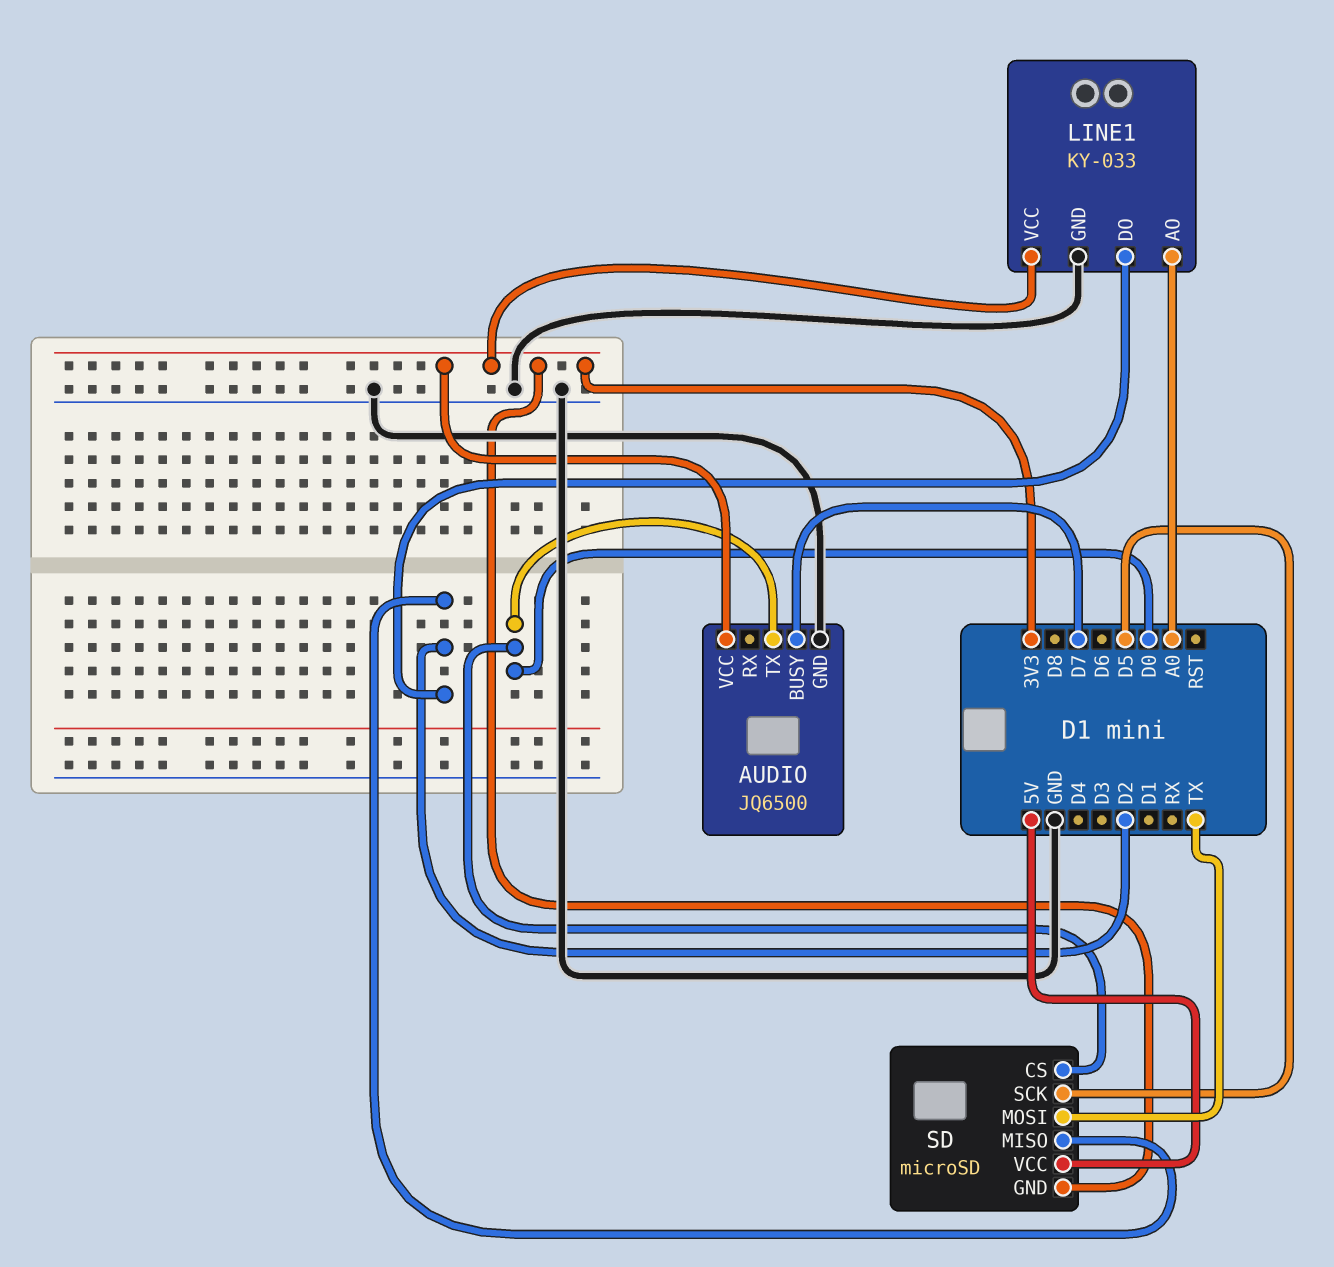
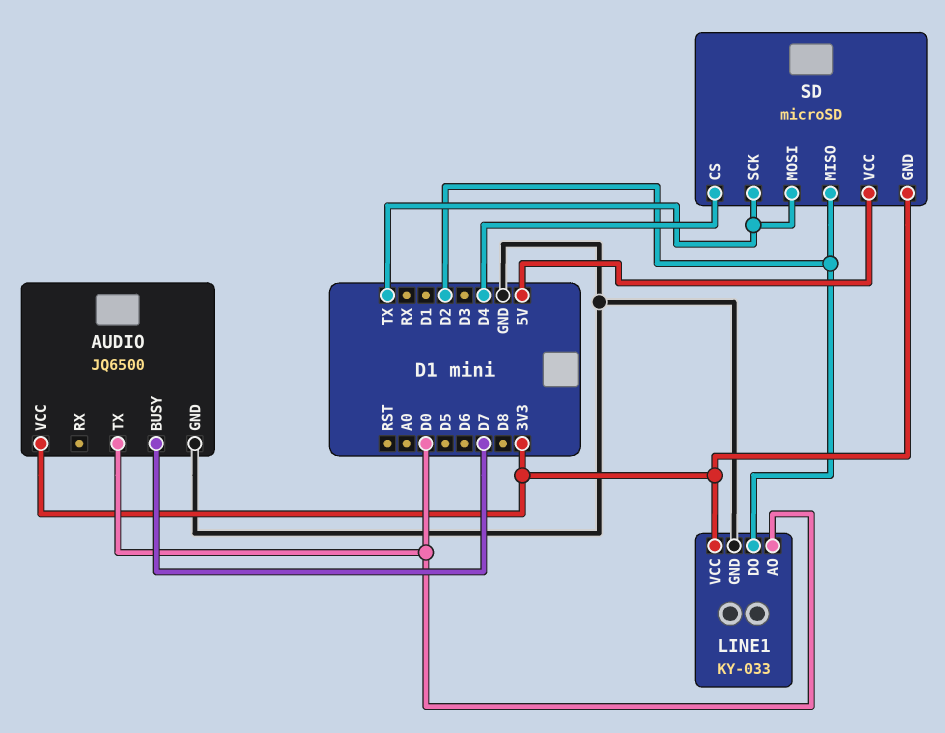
LINE1 pin AO: A0 -> D0
SD pin CS: D0 -> D4
SD pin SCK: D5 -> TX

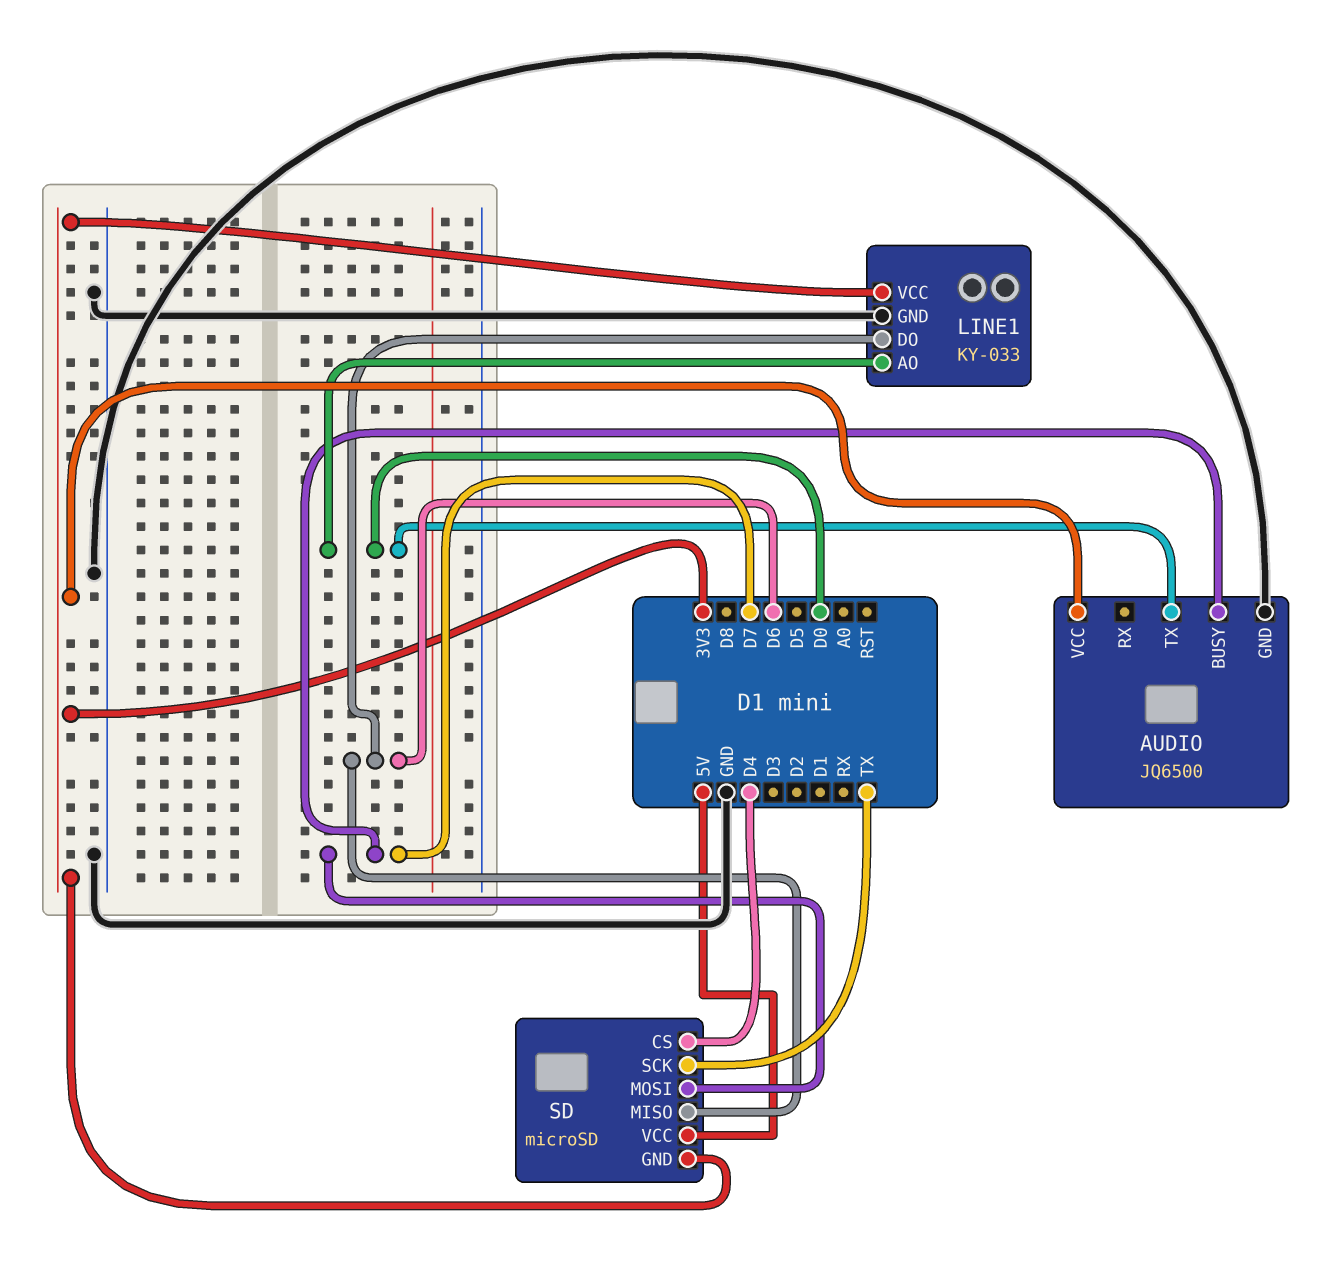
LINE1 pin DO: D2 -> D6
SD pin MISO: D2 -> D6
SD pin MOSI: TX -> D7

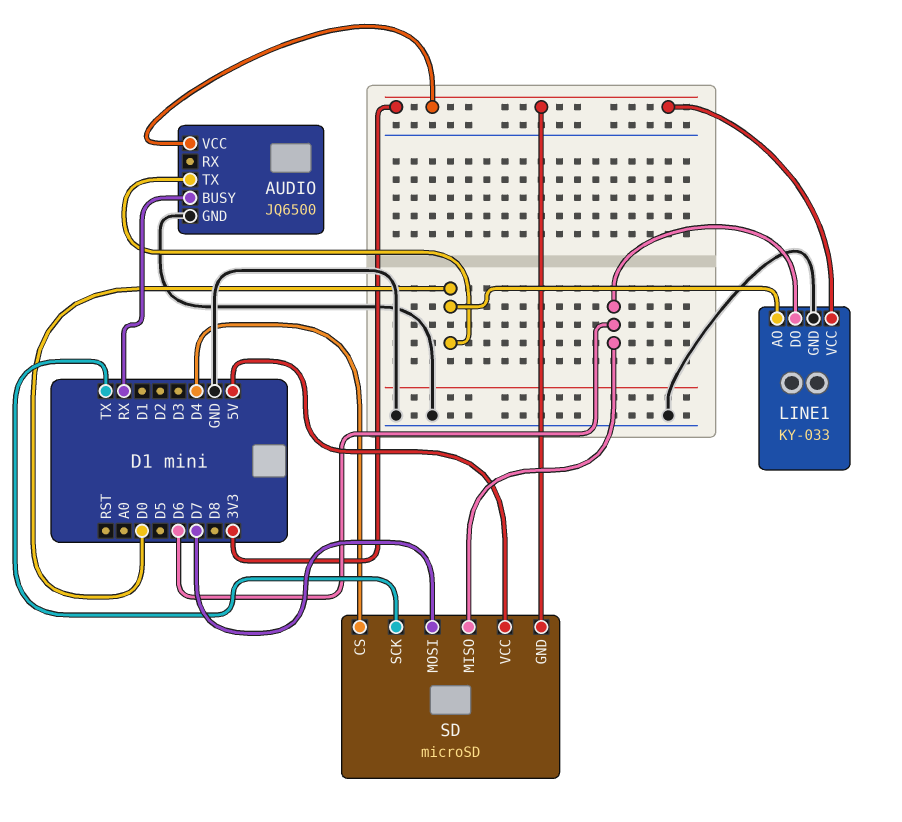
AUDIO pin BUSY: D7 -> RX

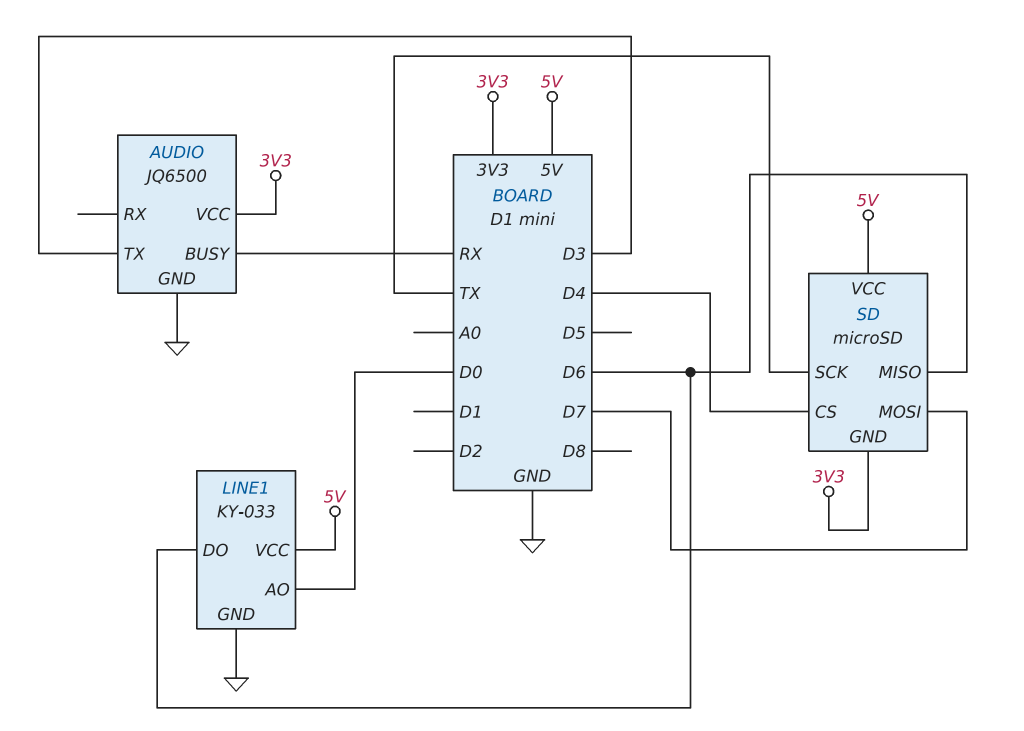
AUDIO pin TX: D0 -> D3
LINE1 pin VCC: 3V3 -> 5V

